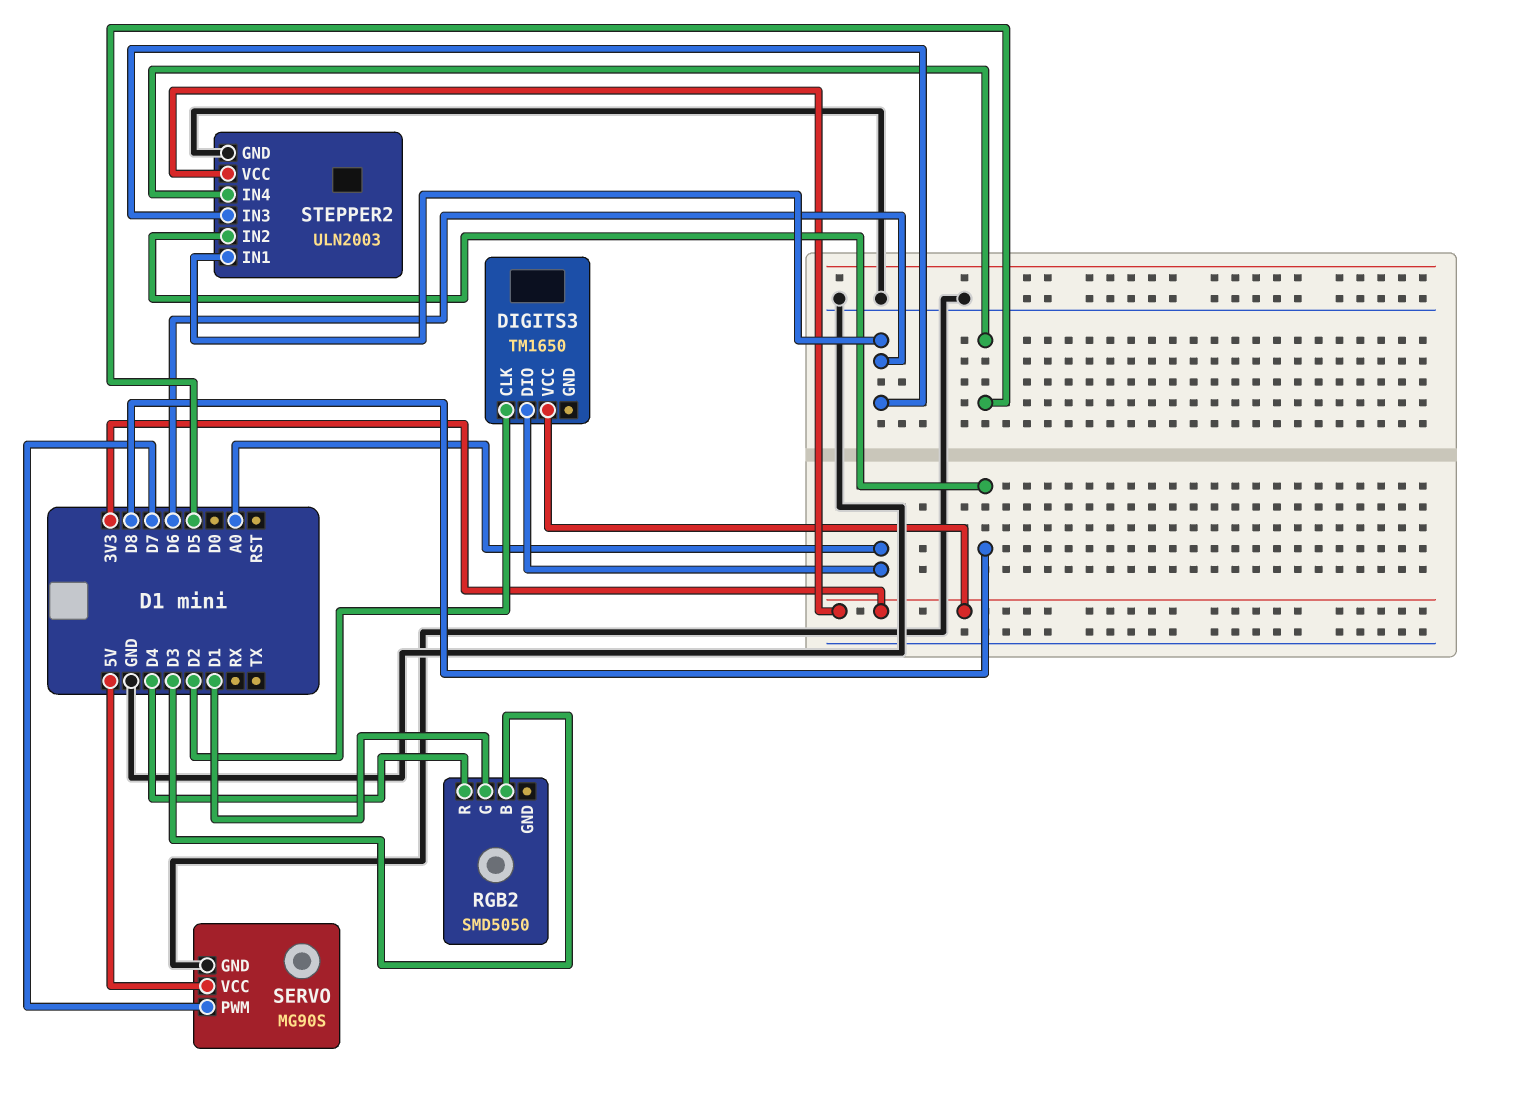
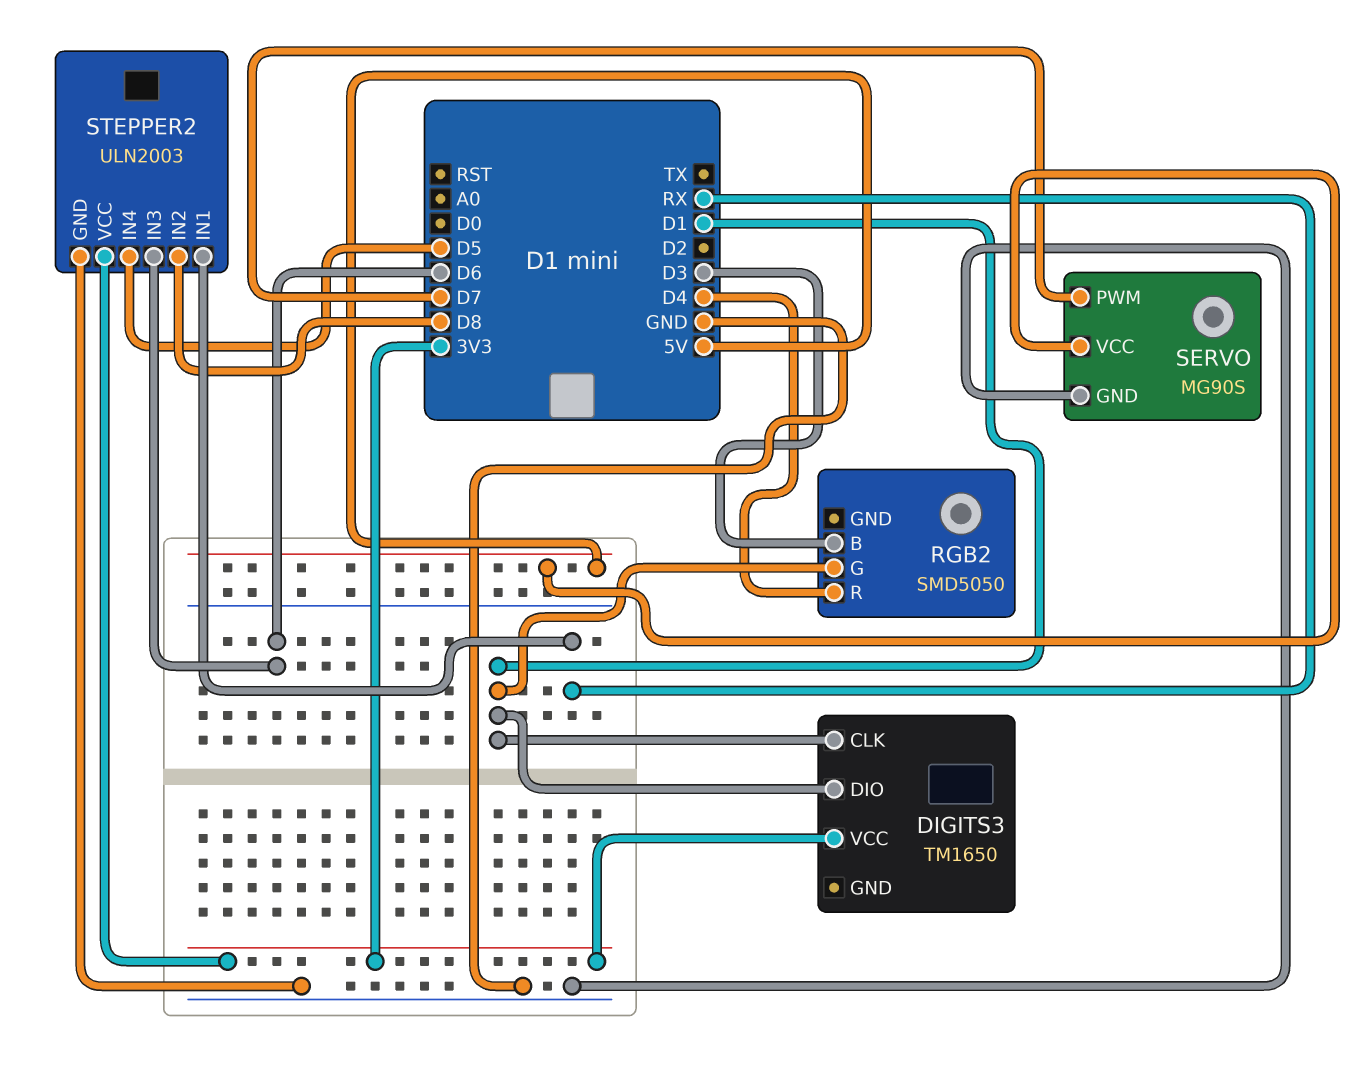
DIGITS3 pin CLK: D2 -> D1
DIGITS3 pin DIO: A0 -> D1
STEPPER2 pin IN1: D6 -> RX

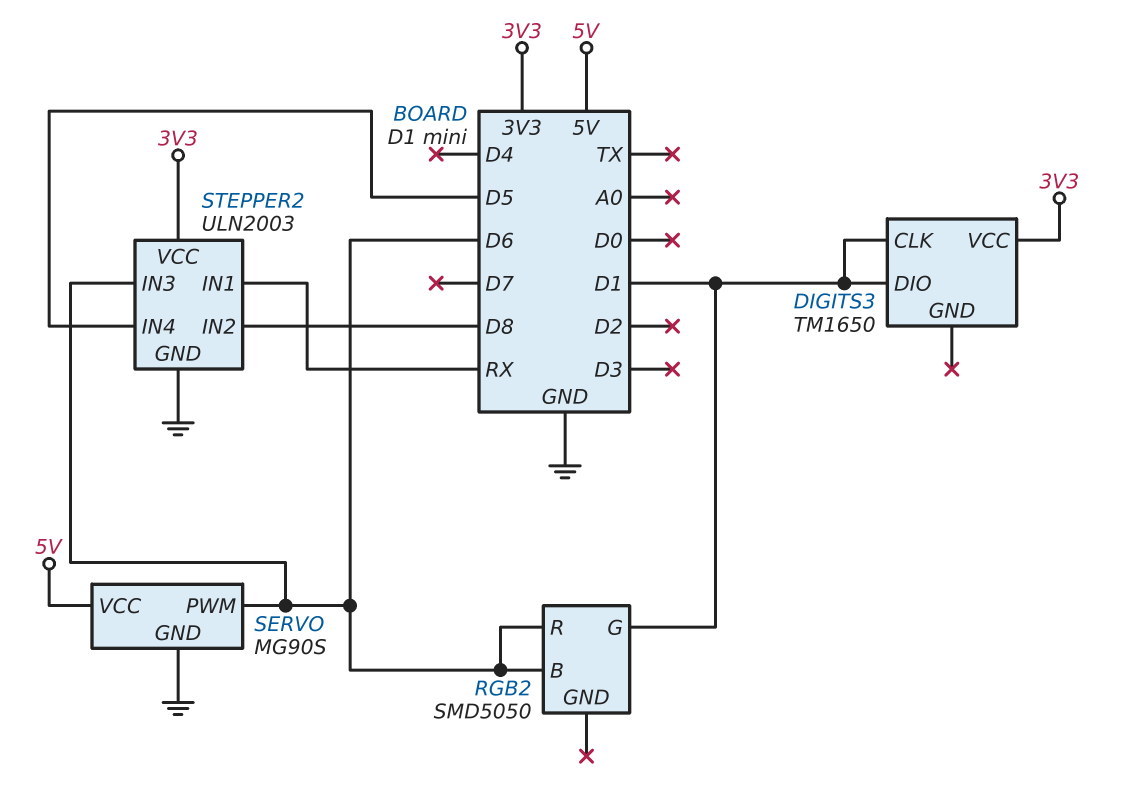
RGB2 pin B: D3 -> D6
RGB2 pin R: D4 -> D6
SERVO pin PWM: D7 -> D6

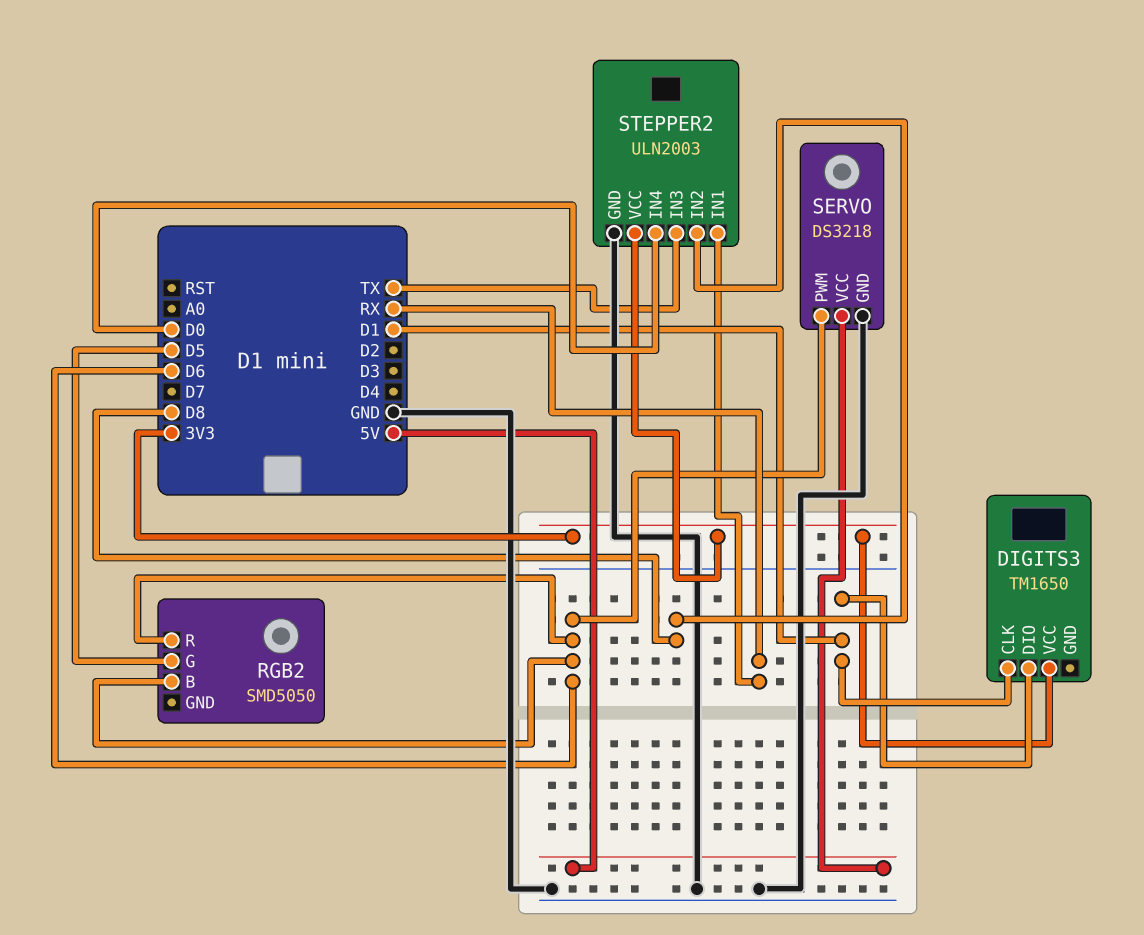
RGB2 pin G: D1 -> D5
SERVO: MG90S -> DS3218
STEPPER2 pin IN3: D6 -> TX
STEPPER2 pin IN4: D5 -> D0

